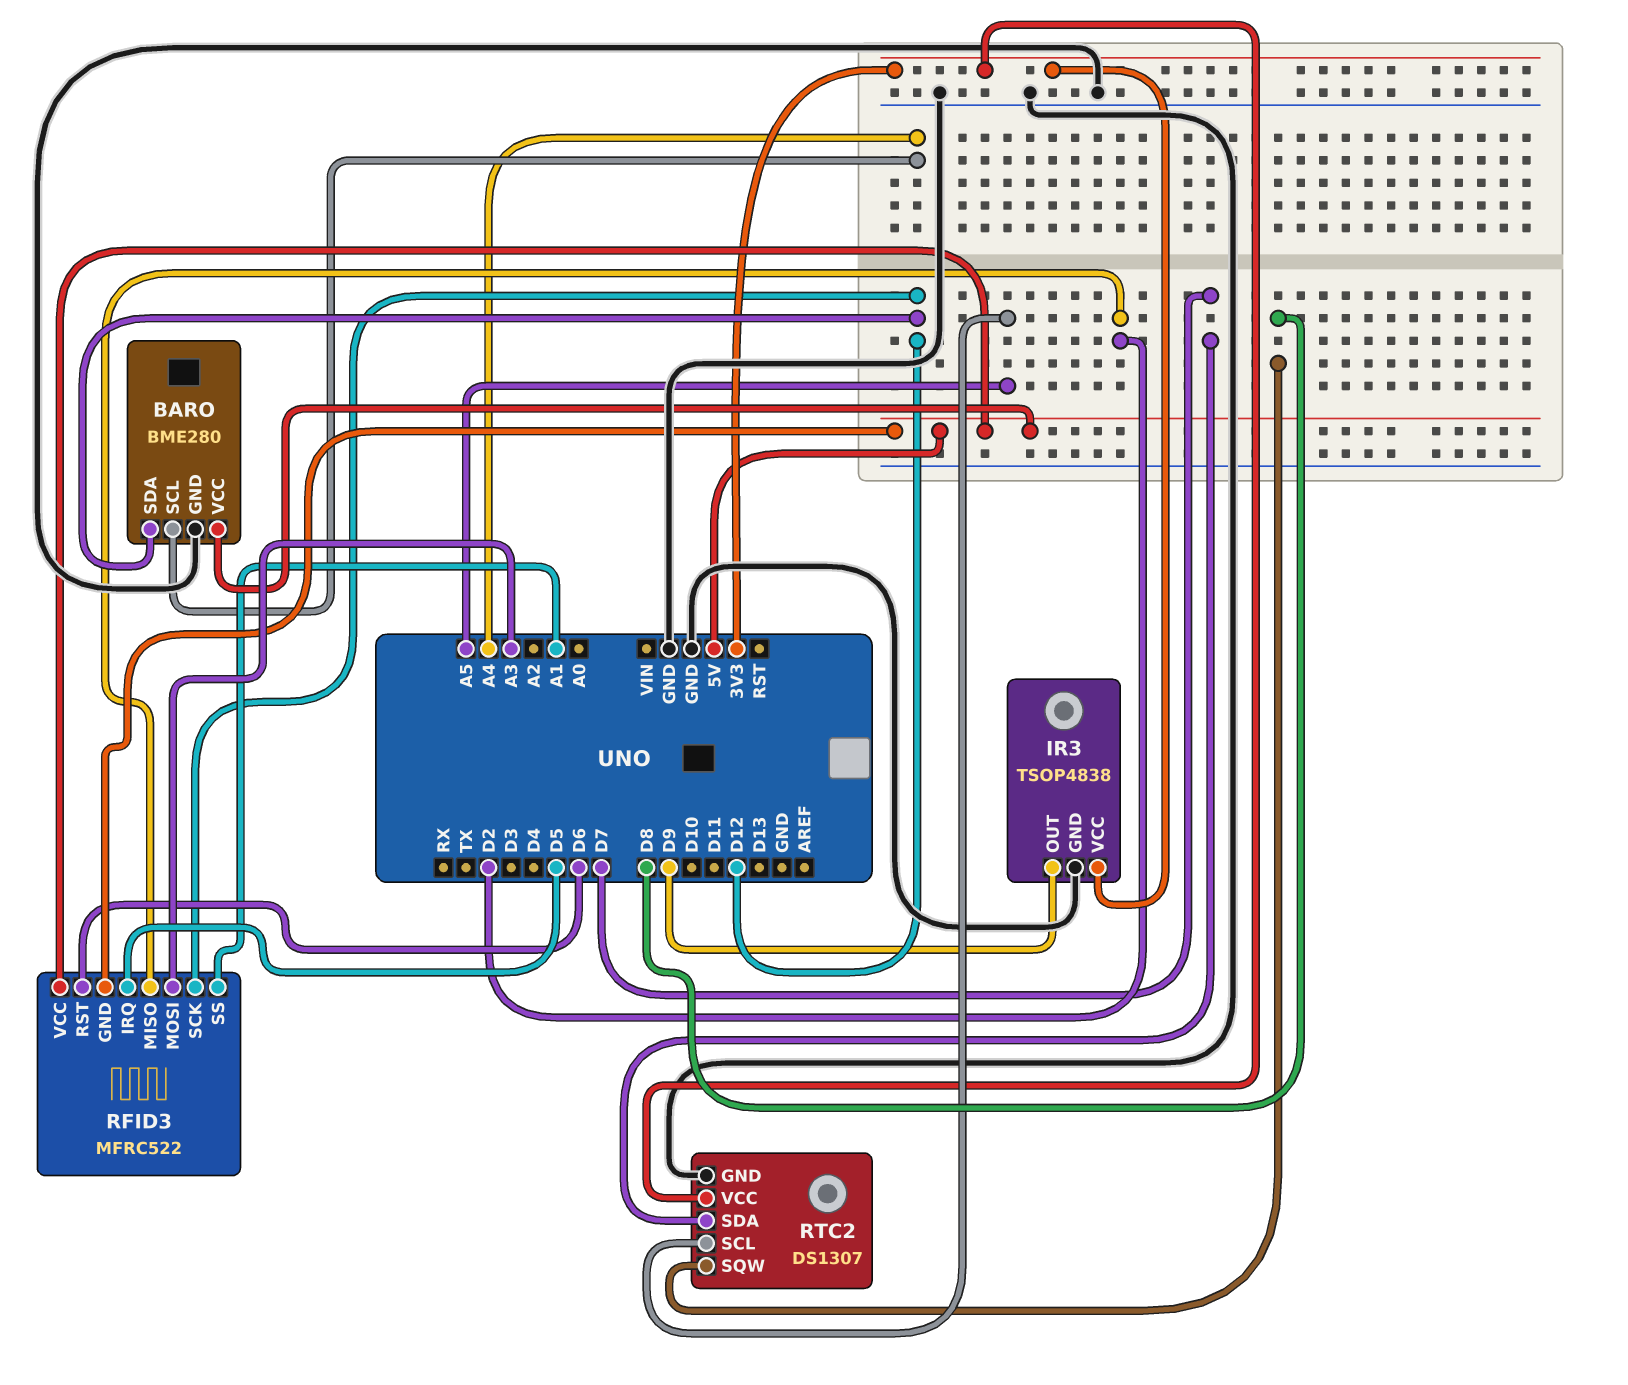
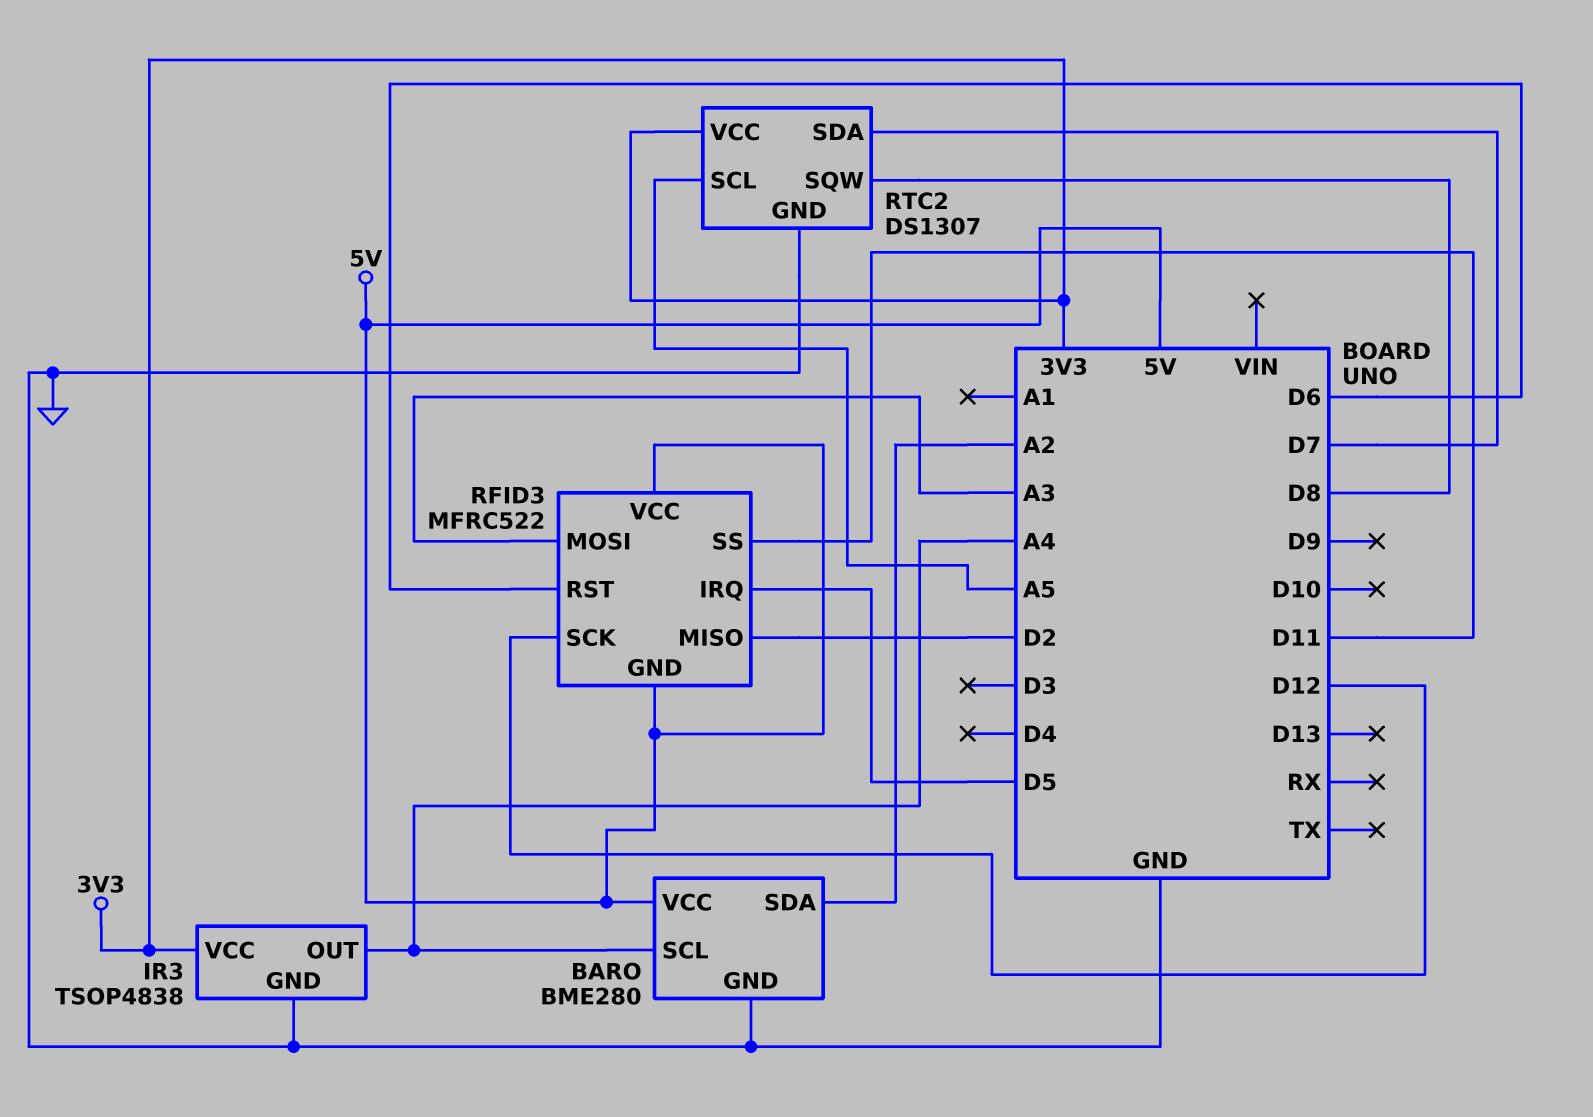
BARO pin SDA: D12 -> A2
IR3 pin OUT: D9 -> A4
RFID3 pin SS: A1 -> D11

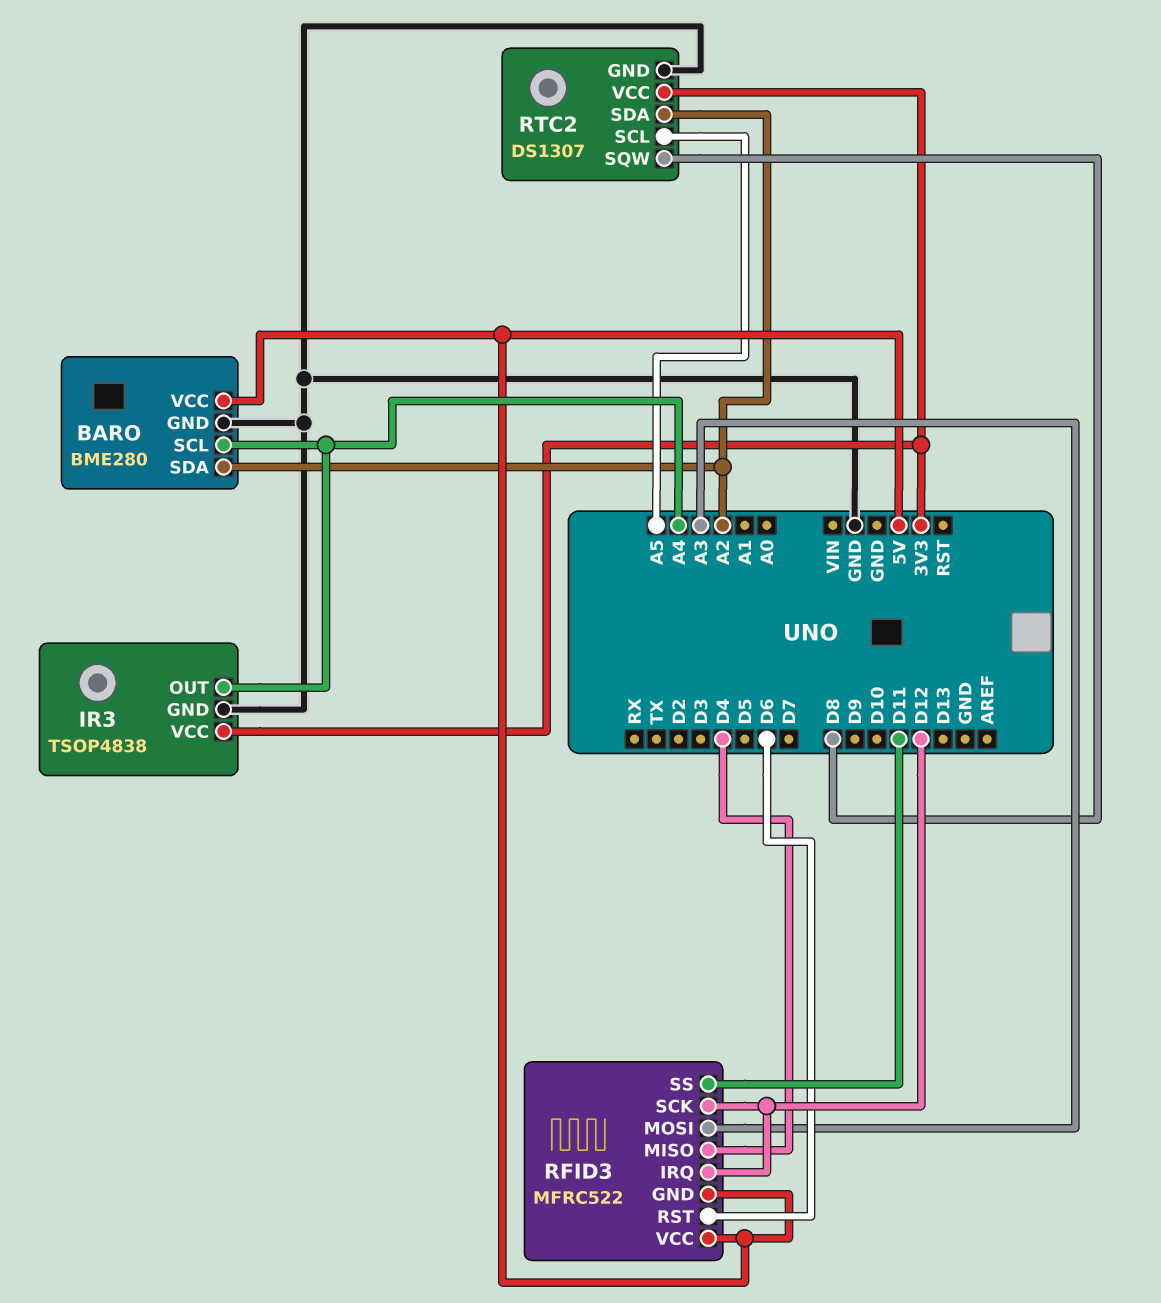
RFID3 pin IRQ: D5 -> D12
RFID3 pin MISO: D2 -> D4
RTC2 pin SDA: D7 -> A2

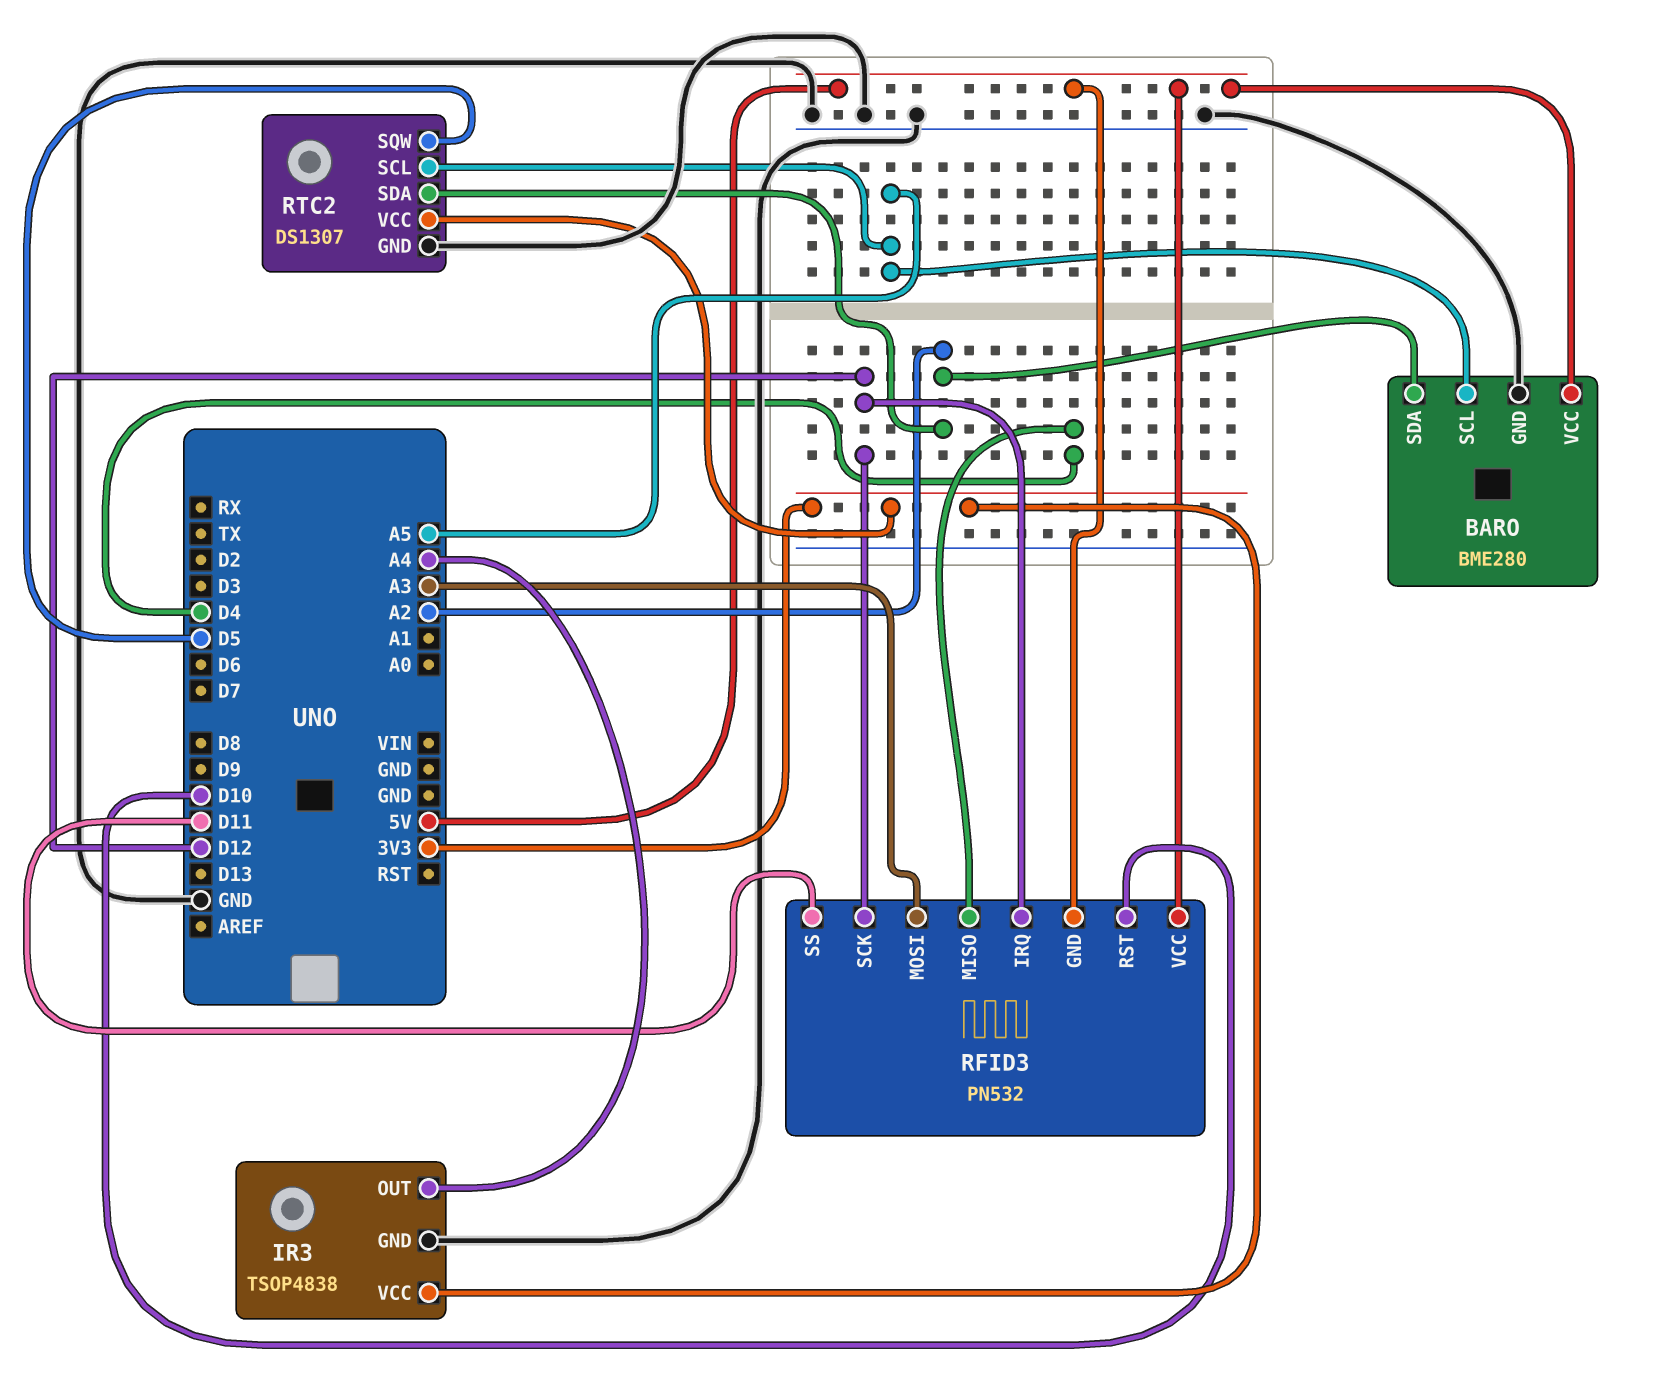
BARO pin SCL: A4 -> A5
RFID3: MFRC522 -> PN532
RFID3 pin RST: D6 -> D10
RTC2 pin SQW: D8 -> D5

